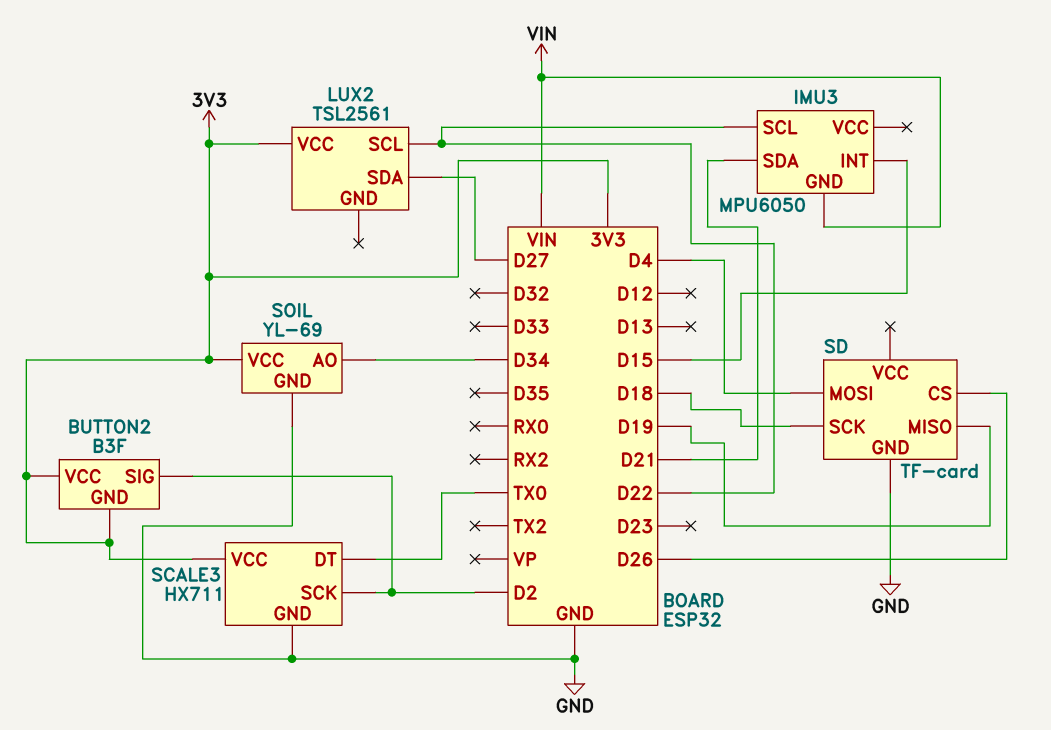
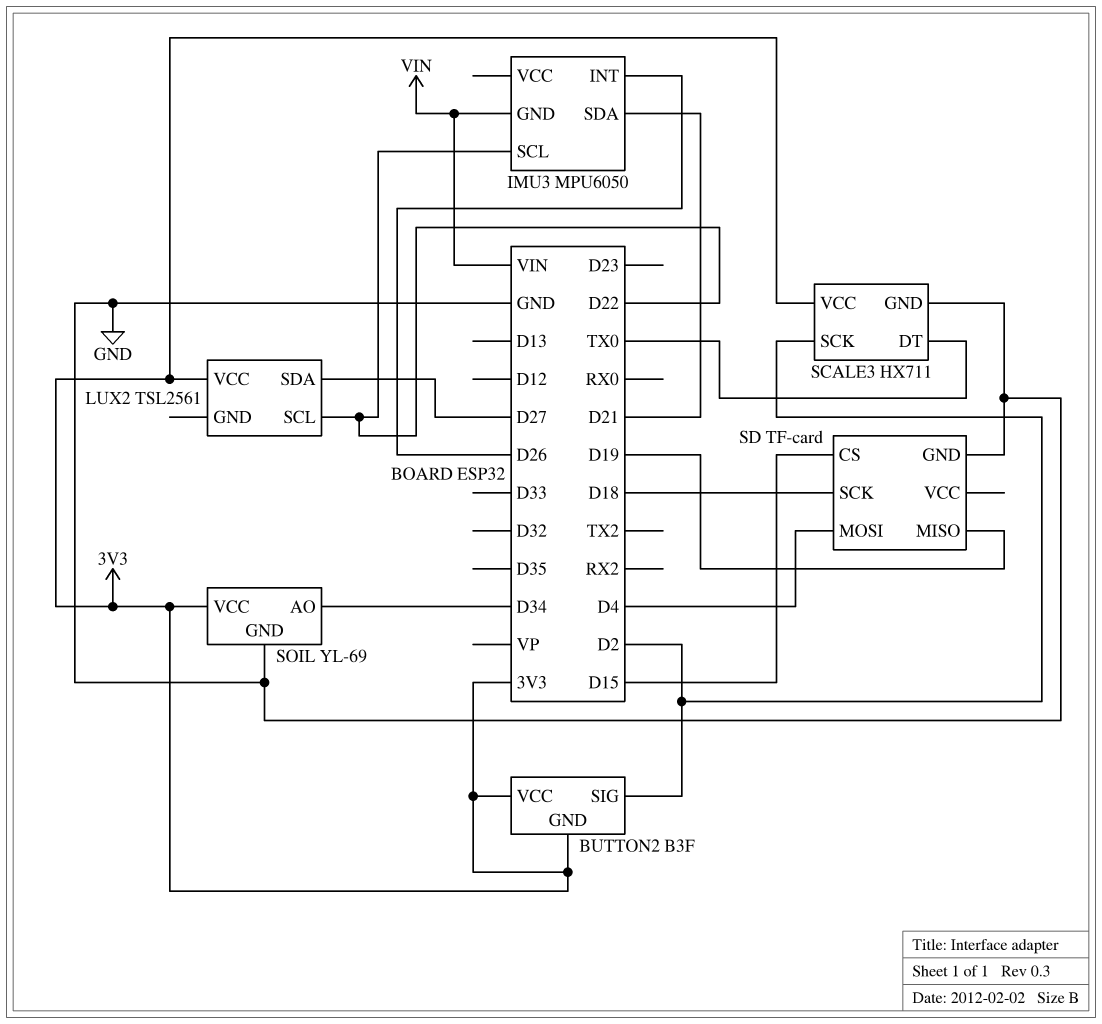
IMU3 pin INT: D15 -> D26
SD pin CS: D26 -> D15

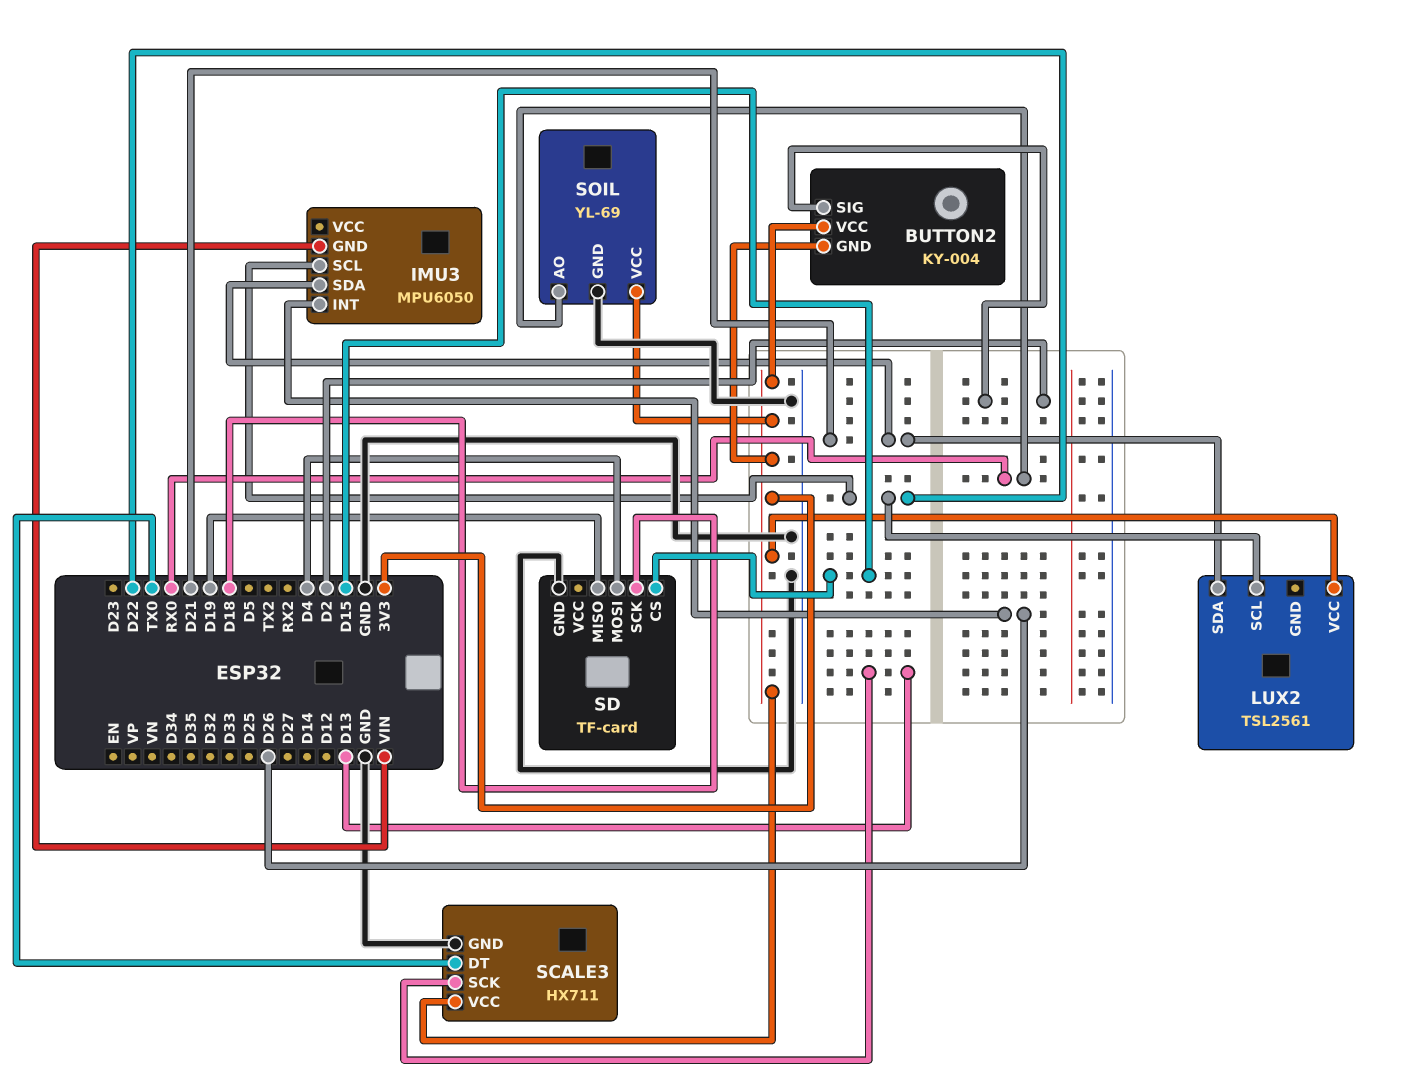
BUTTON2: B3F -> KY-004
LUX2 pin SDA: D27 -> D21
SCALE3 pin SCK: D2 -> D13
SOIL pin AO: D34 -> RX0

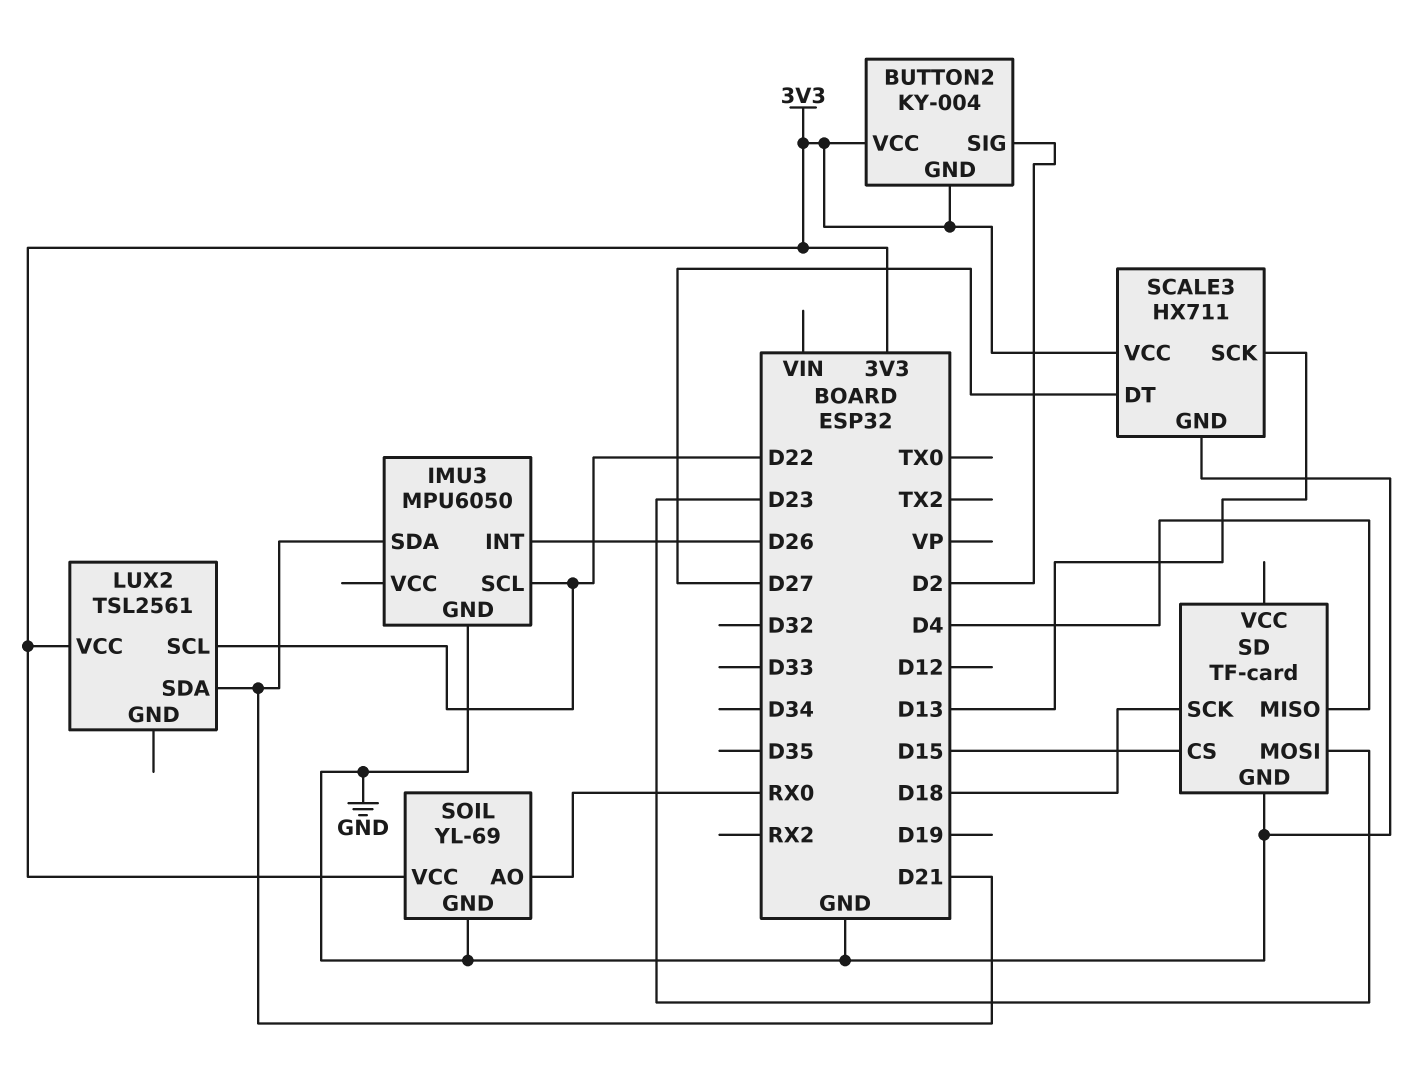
IMU3 pin GND: VIN -> GND
SCALE3 pin DT: TX0 -> D27
SD pin MISO: D19 -> D4
SD pin MOSI: D4 -> D23

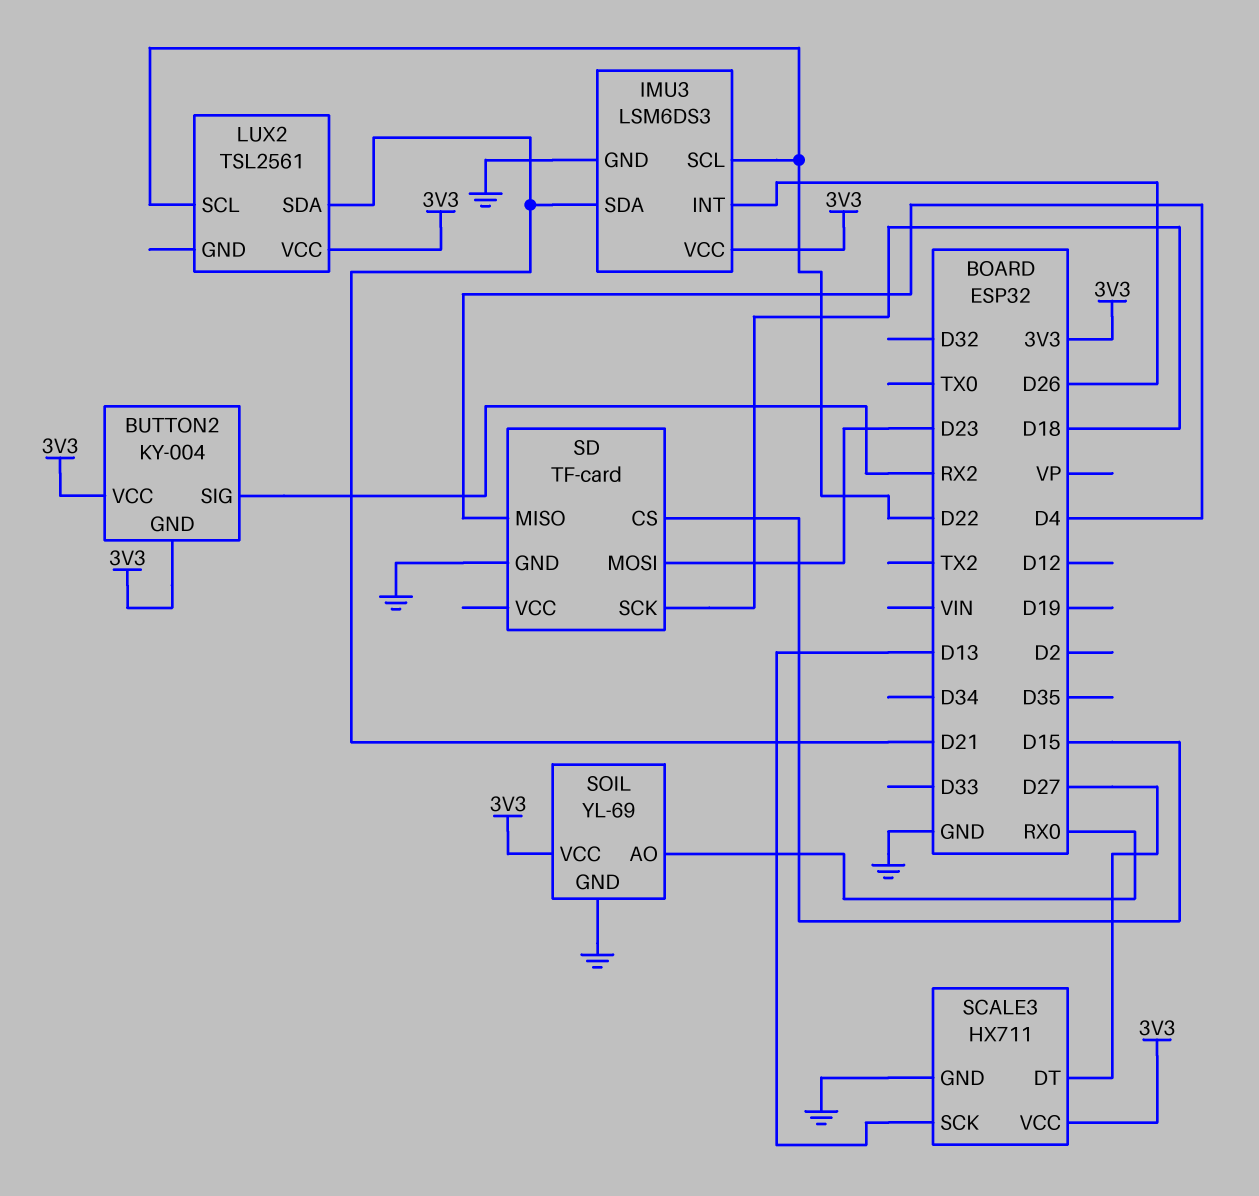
BUTTON2 pin SIG: D2 -> RX2
IMU3: MPU6050 -> LSM6DS3
IMU3 pin VCC: none -> 3V3

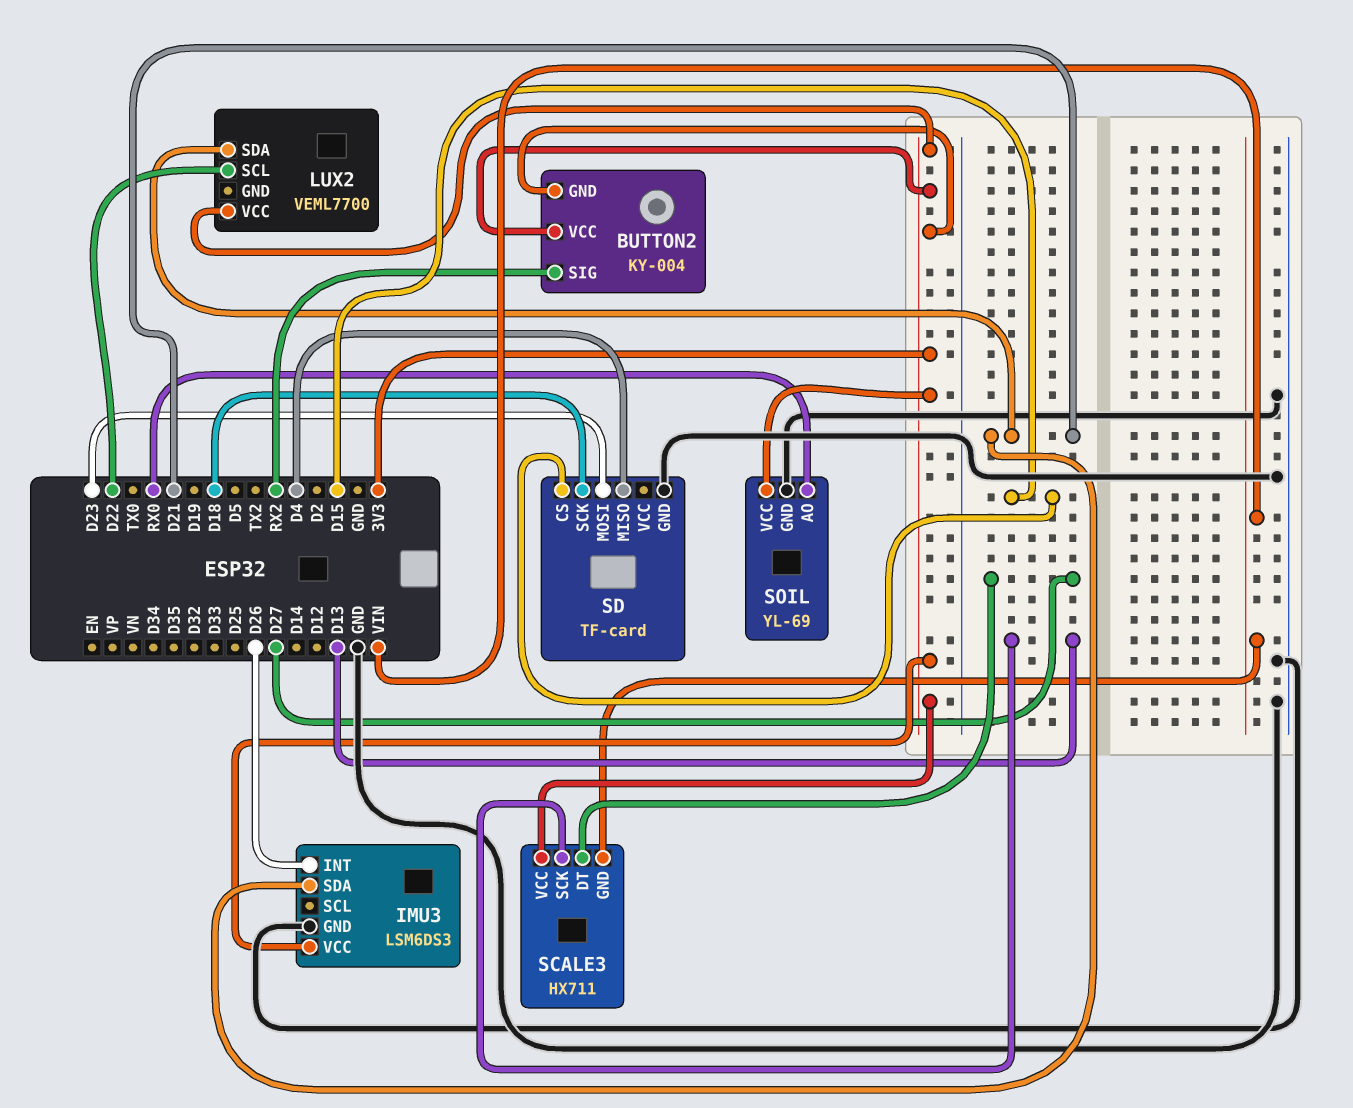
IMU3 pin SCL: D22 -> none
LUX2: TSL2561 -> VEML7700
SCALE3 pin GND: GND -> VIN

